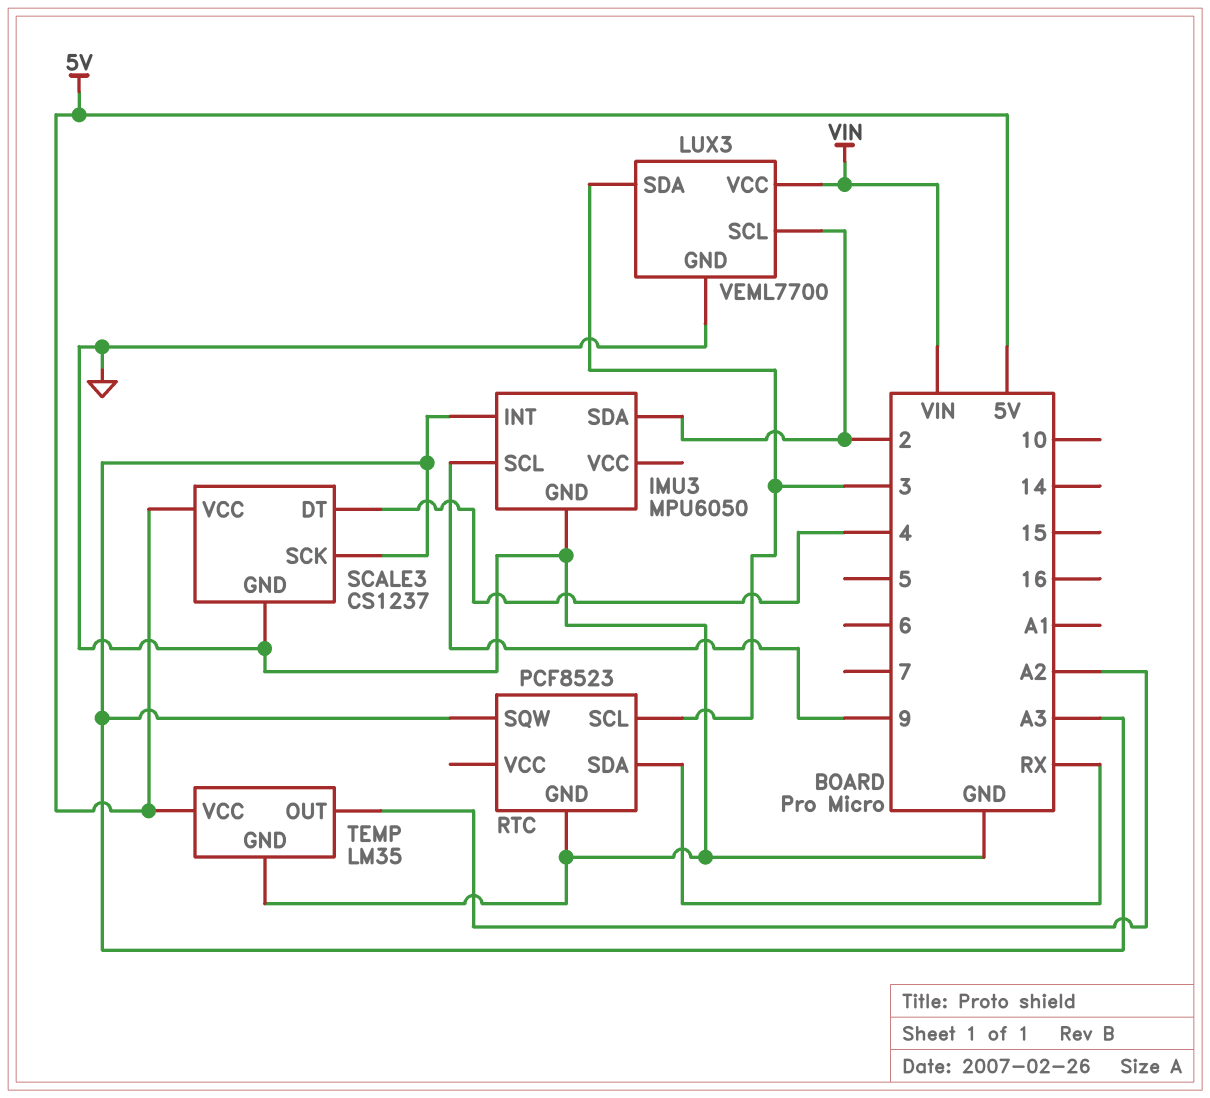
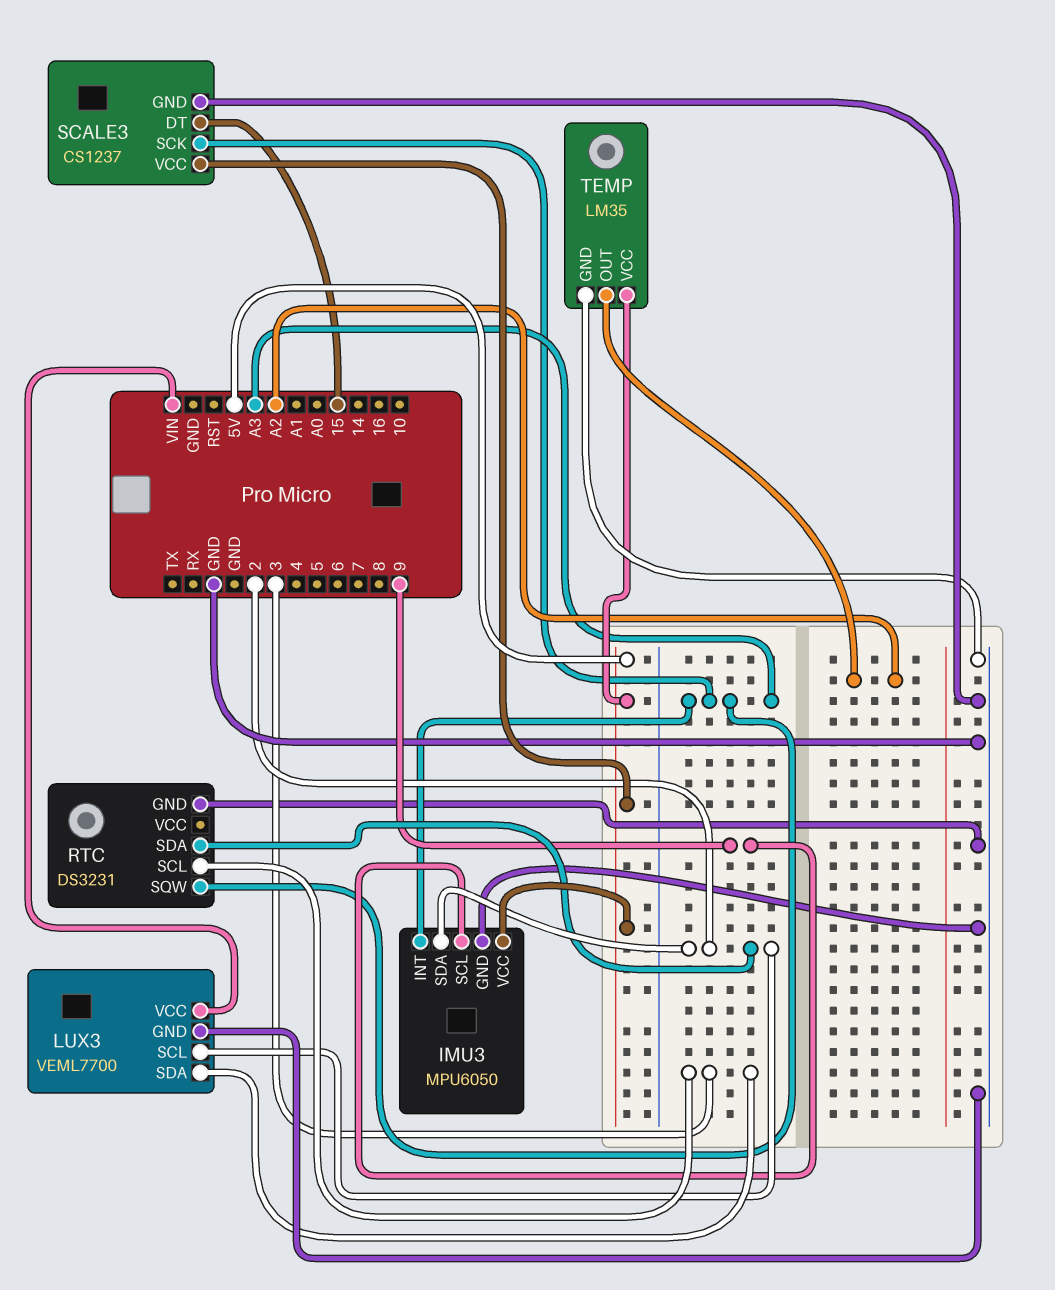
IMU3 pin VCC: none -> 5V
RTC: PCF8523 -> DS3231
RTC pin SDA: RX -> 2
SCALE3 pin DT: 4 -> 15

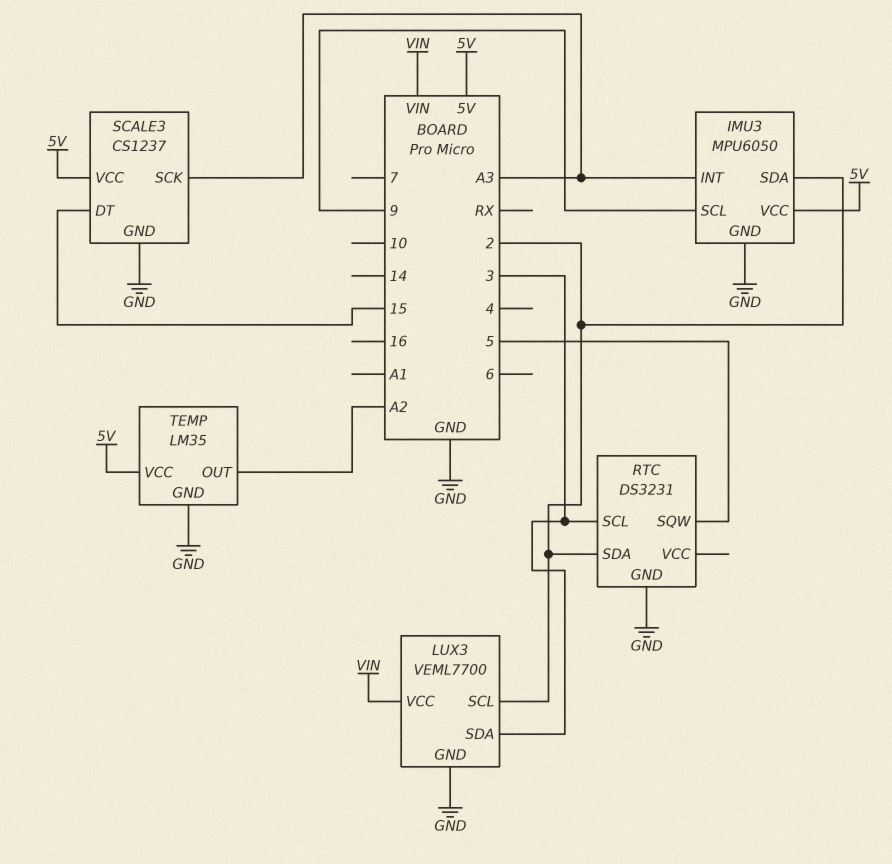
RTC pin SQW: A3 -> 5

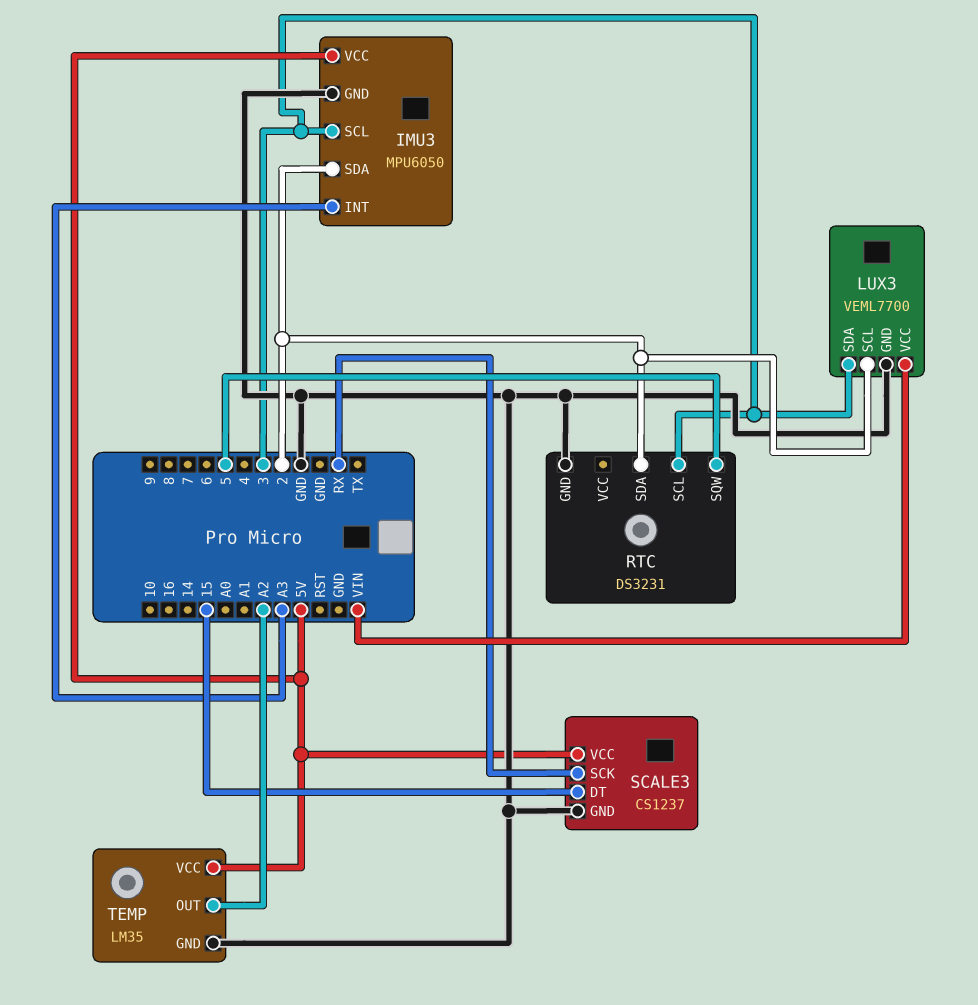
IMU3 pin SCL: 9 -> 3
SCALE3 pin SCK: A3 -> RX

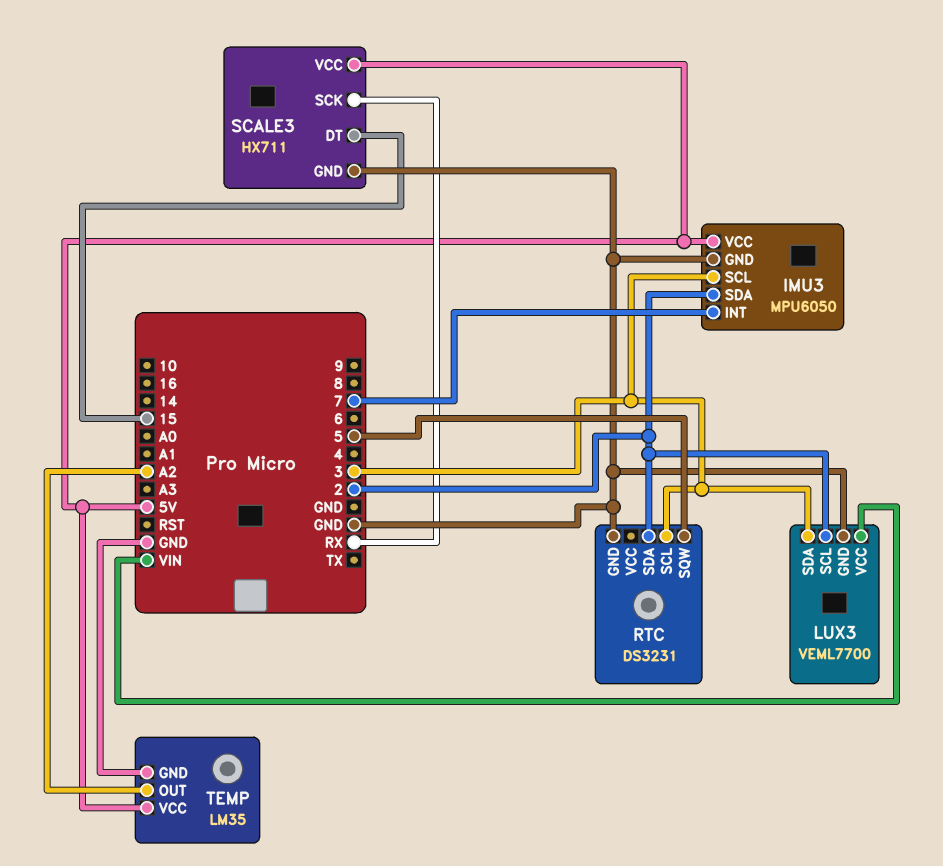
IMU3 pin INT: A3 -> 7
SCALE3: CS1237 -> HX711

